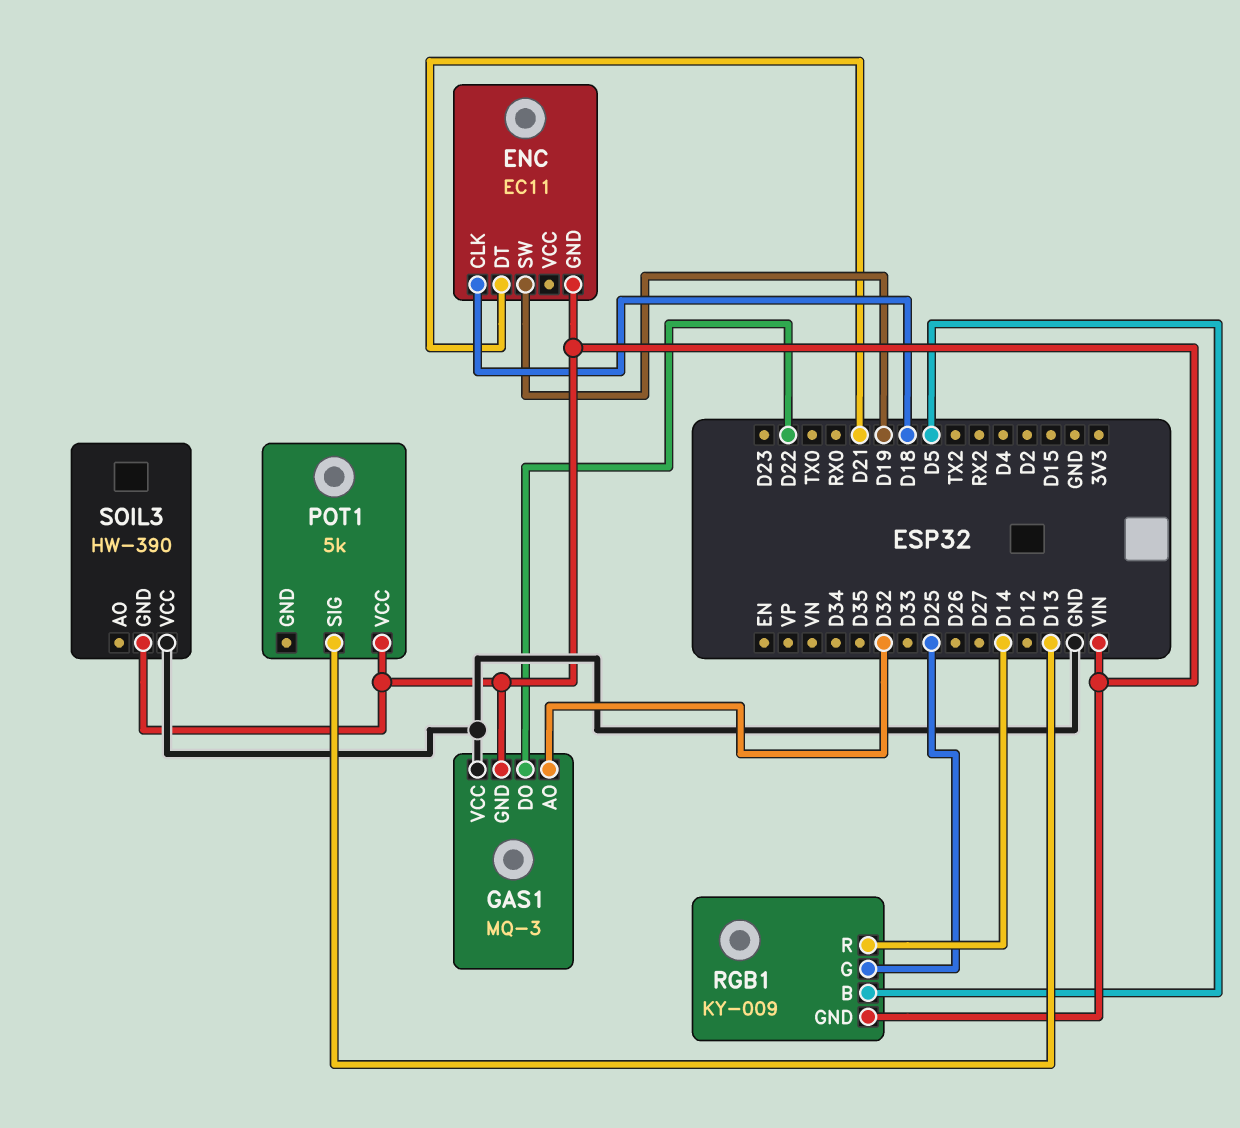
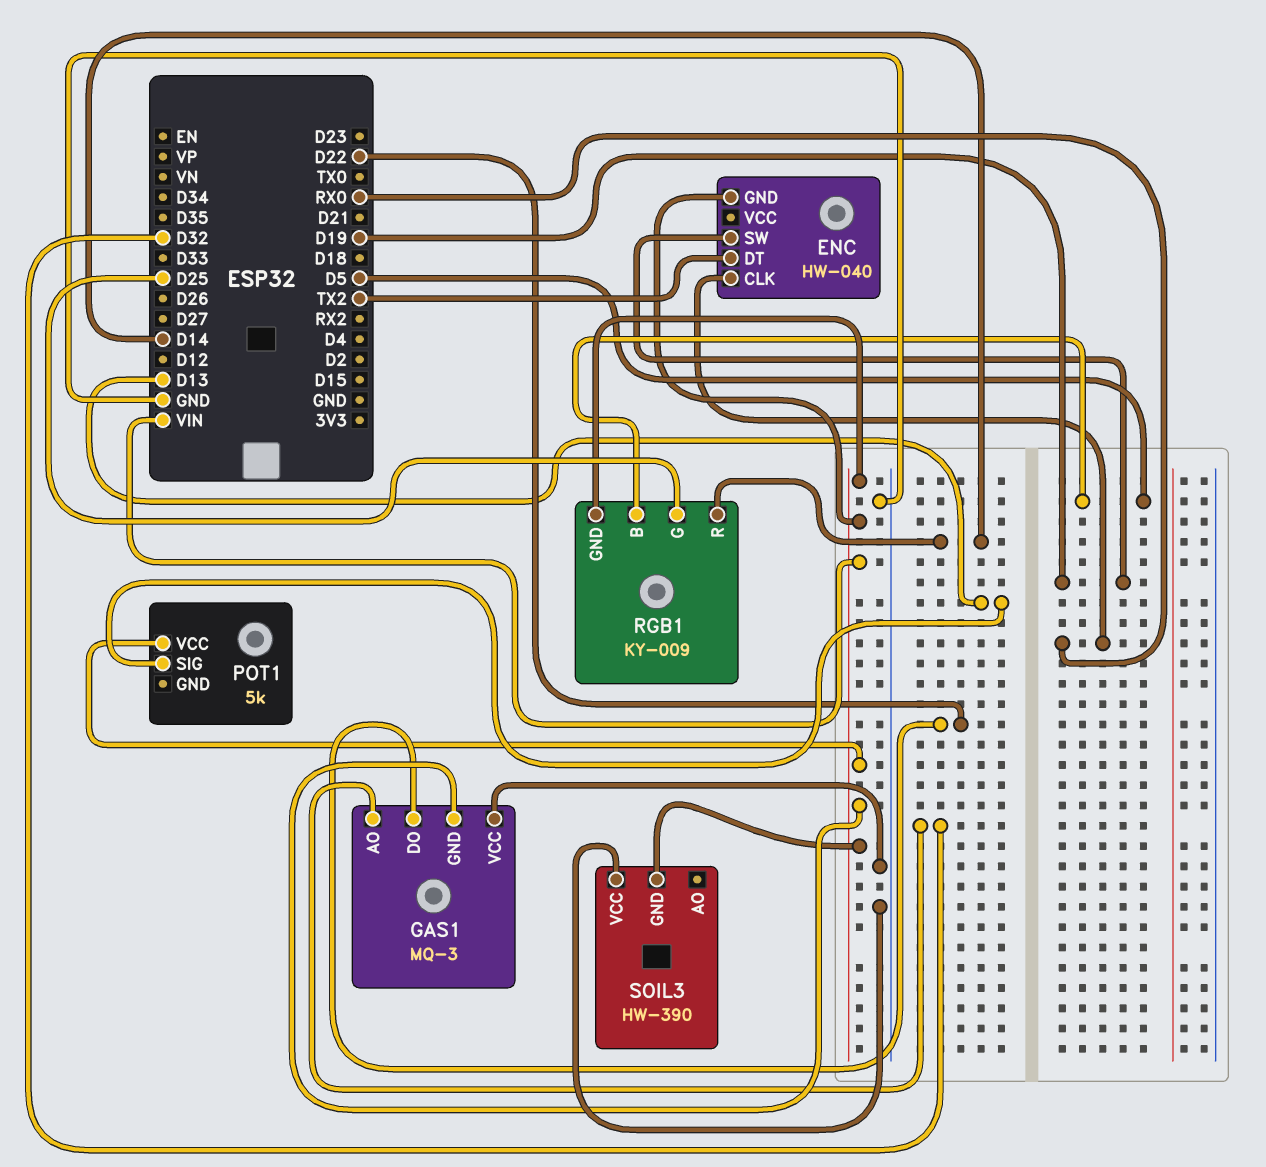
ENC: EC11 -> HW-040
ENC pin CLK: D18 -> RX0
ENC pin DT: D21 -> TX2

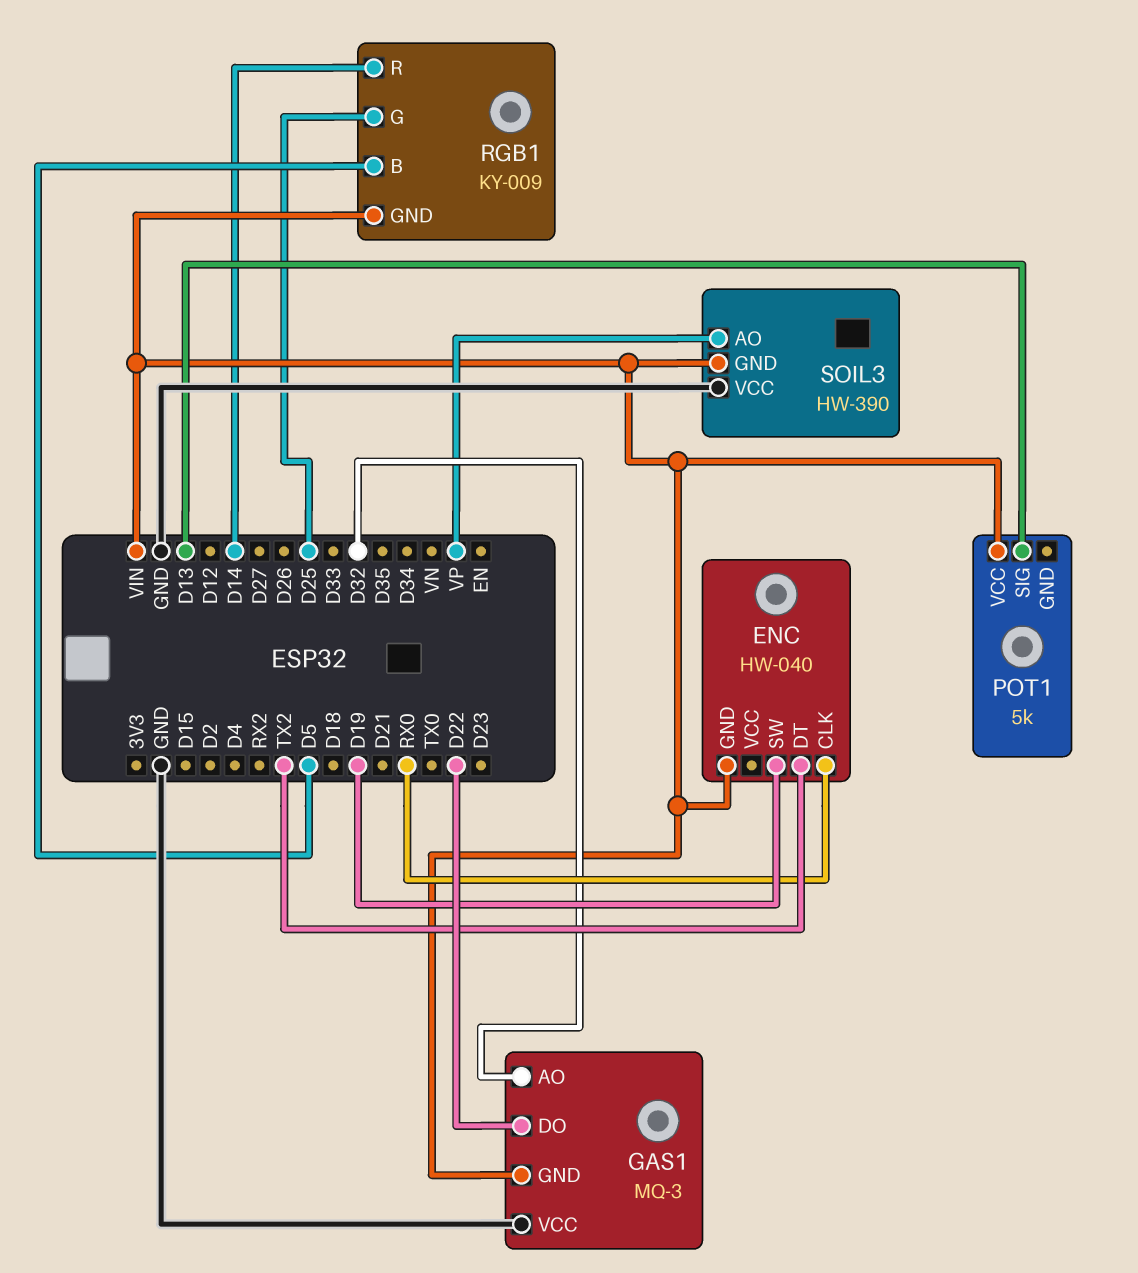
SOIL3 pin AO: none -> VP

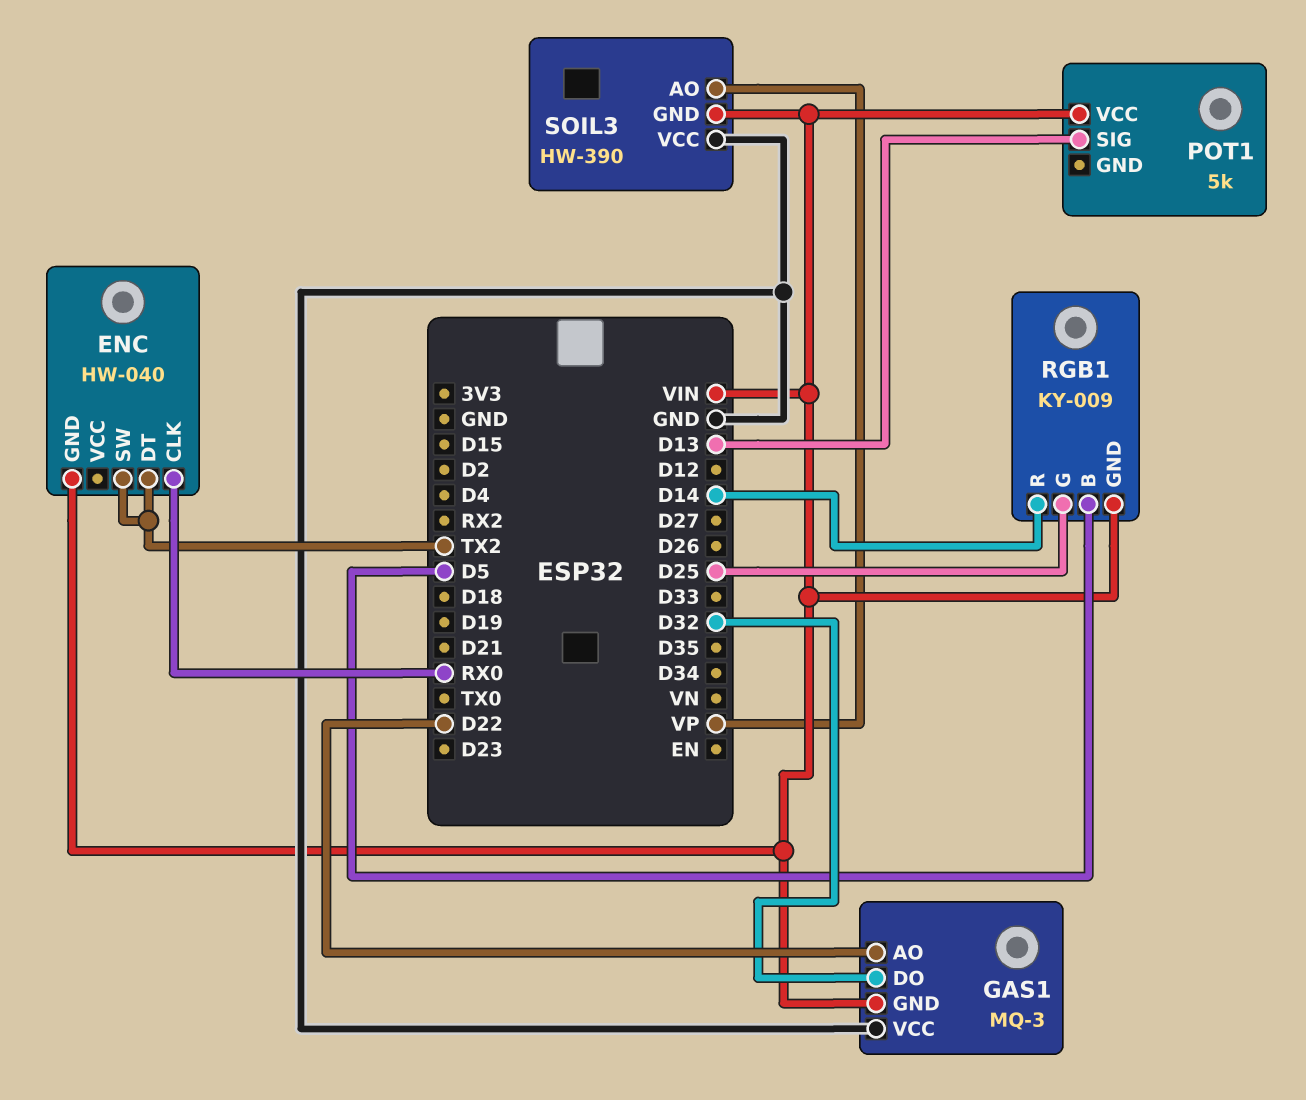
ENC pin SW: D19 -> TX2
GAS1 pin AO: D32 -> D22
GAS1 pin DO: D22 -> D32

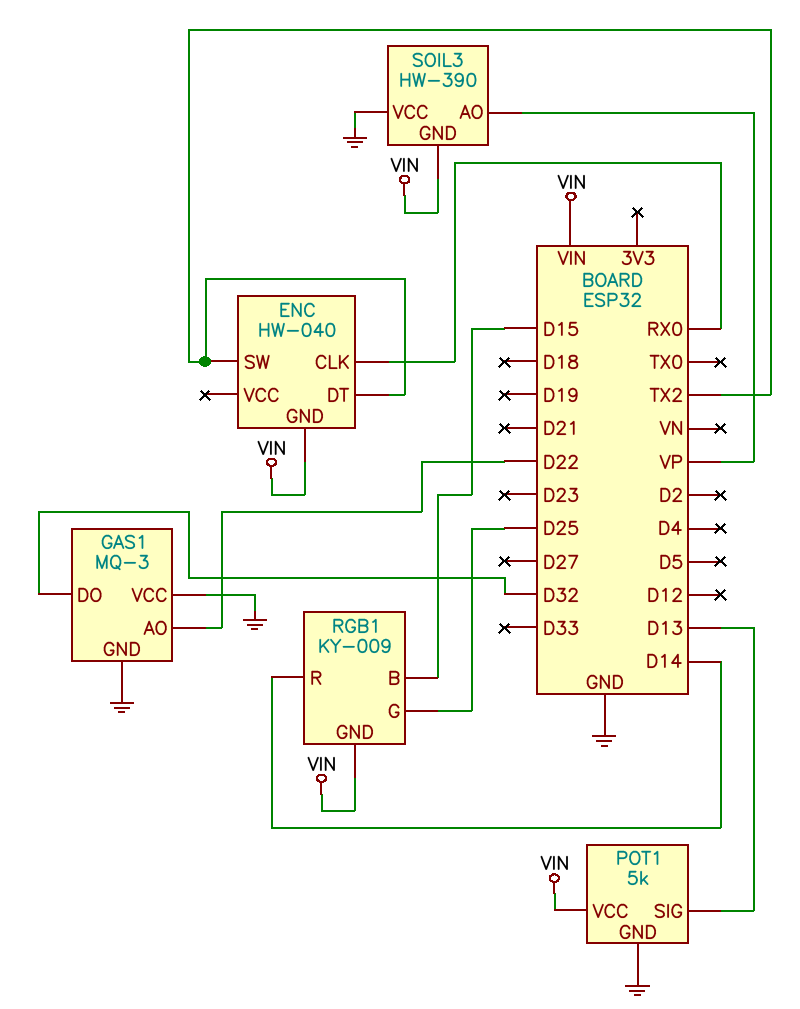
GAS1 pin GND: VIN -> GND
POT1 pin GND: none -> GND
RGB1 pin B: D5 -> D15

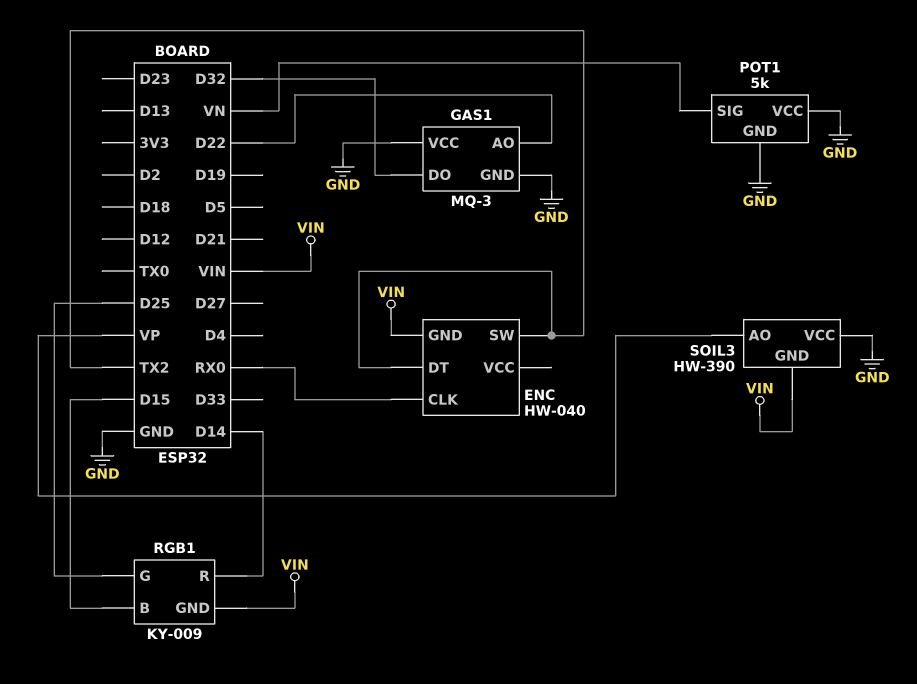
POT1 pin SIG: D13 -> VN
POT1 pin VCC: VIN -> GND

